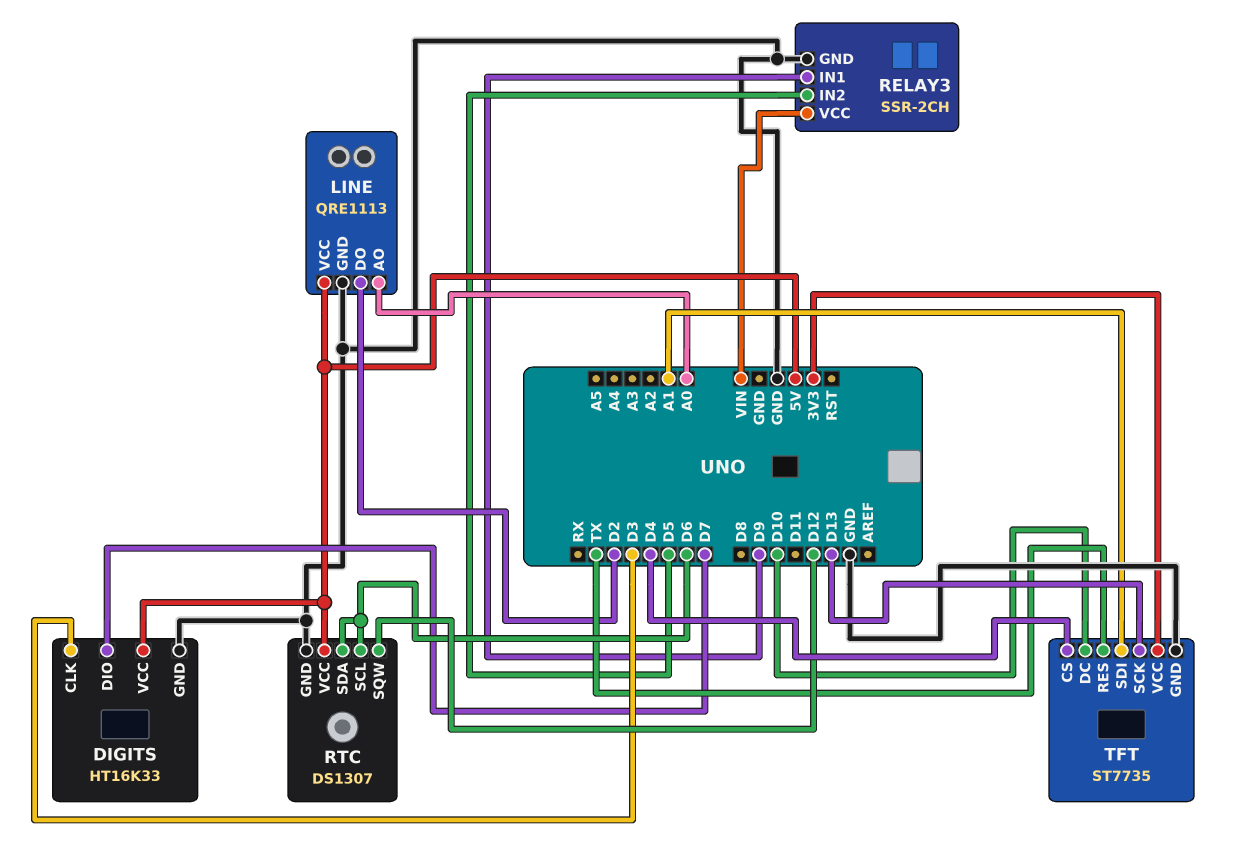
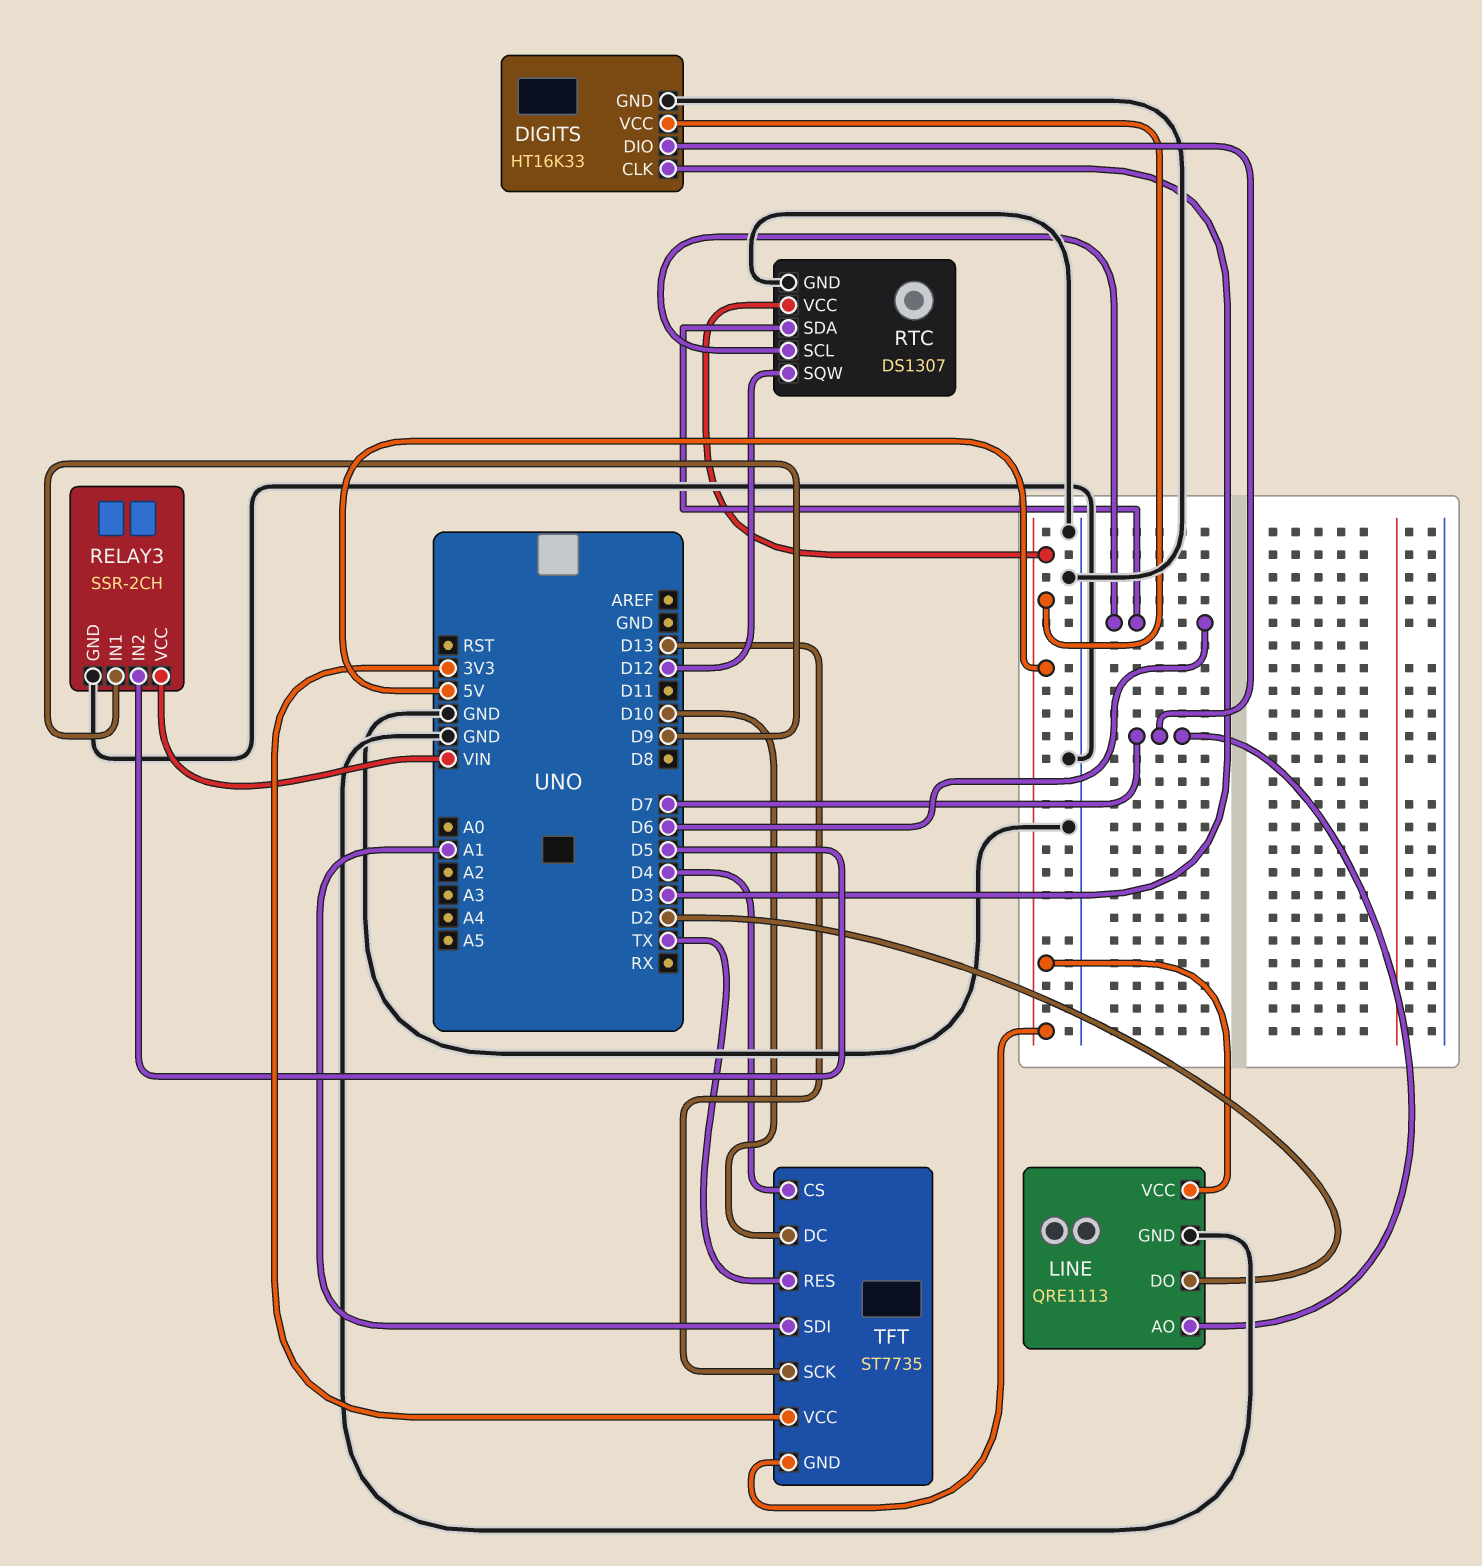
LINE pin AO: A0 -> D7
TFT pin GND: GND -> 5V

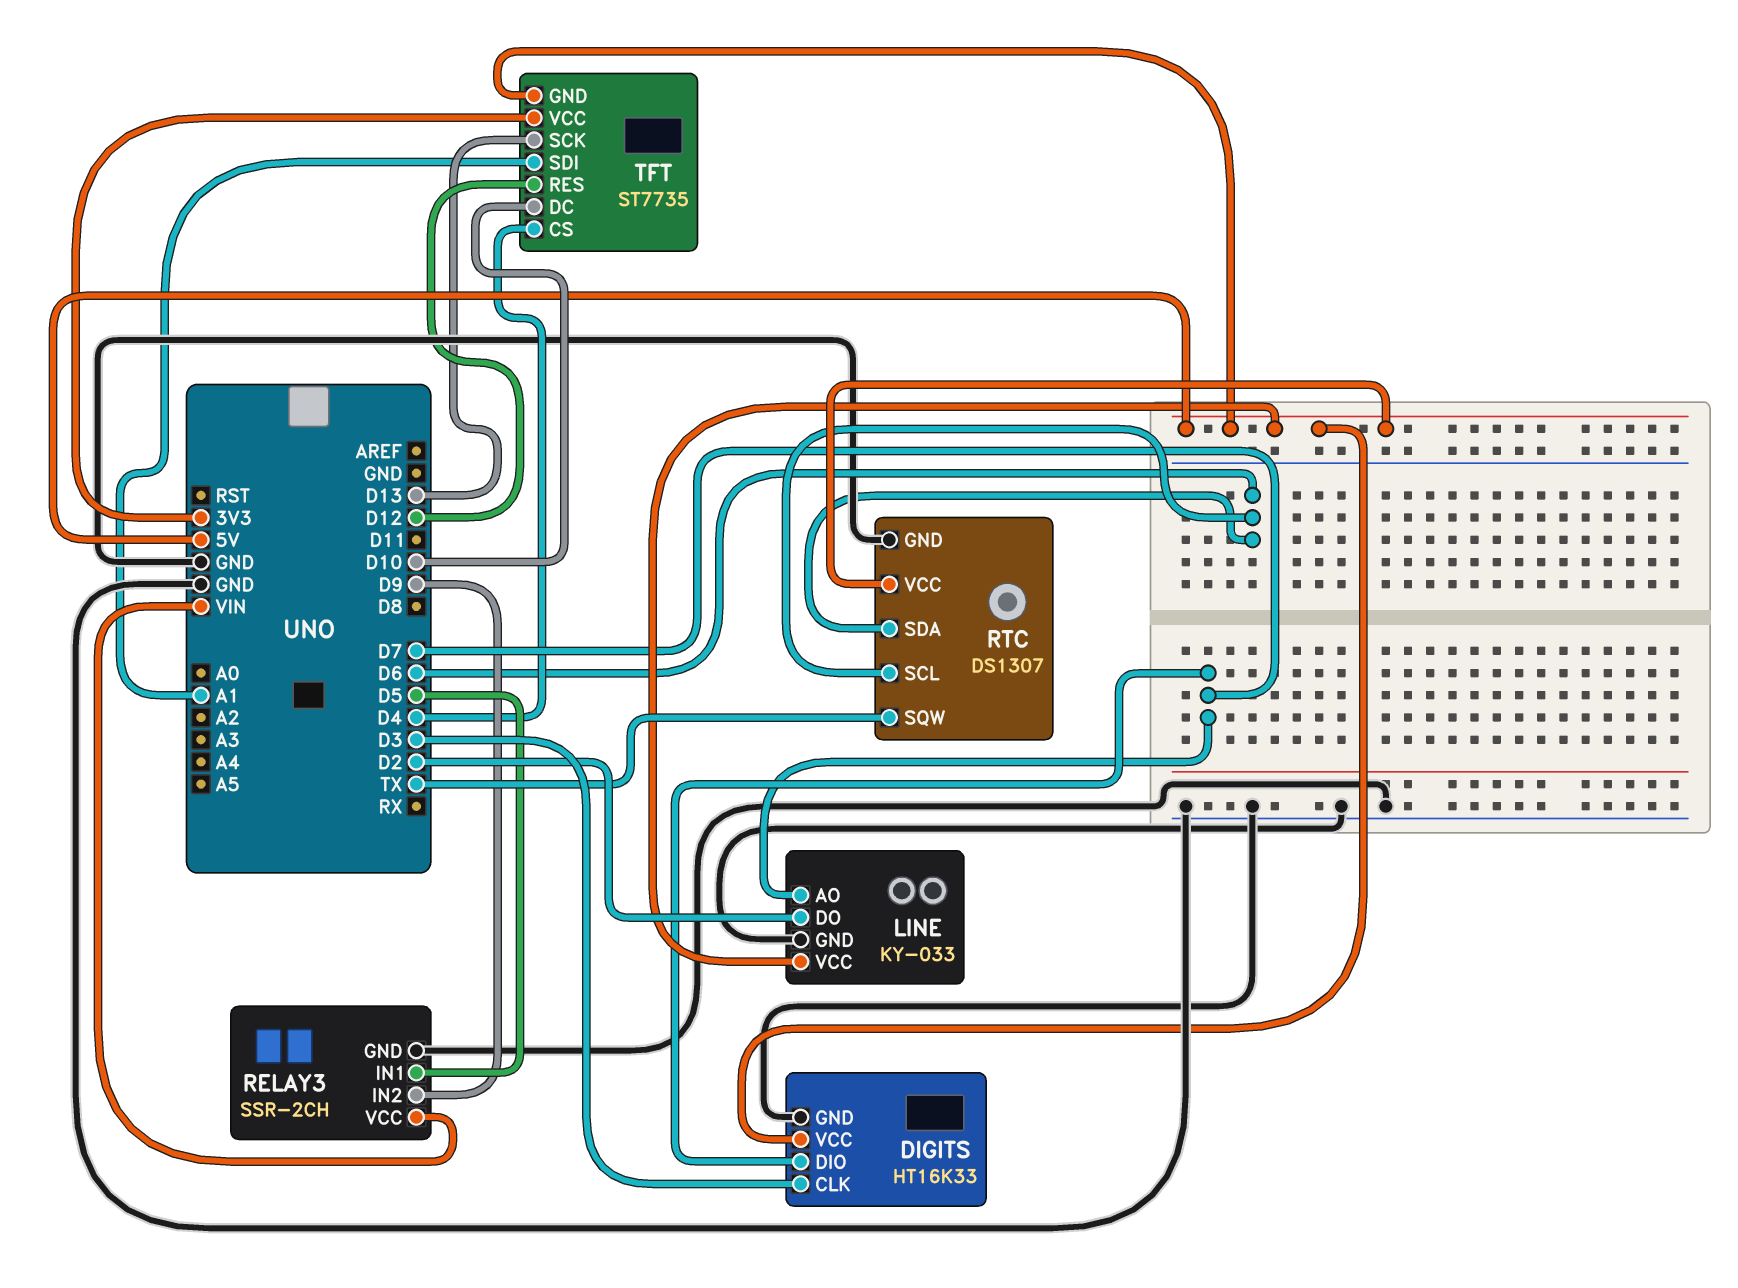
LINE: QRE1113 -> KY-033
RELAY3 pin IN1: D9 -> D5
RELAY3 pin IN2: D5 -> D9
RTC pin SQW: D12 -> TX
TFT pin RES: TX -> D12

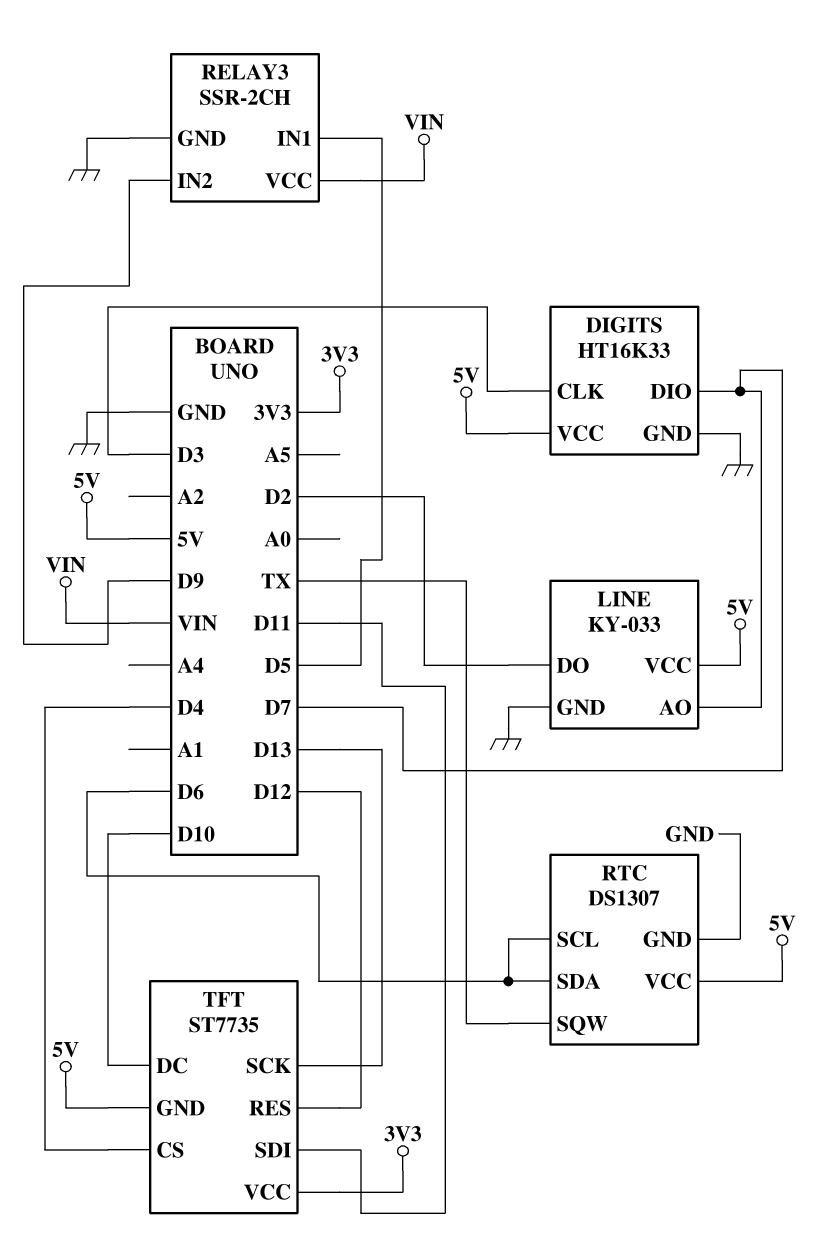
TFT pin SDI: A1 -> D11

